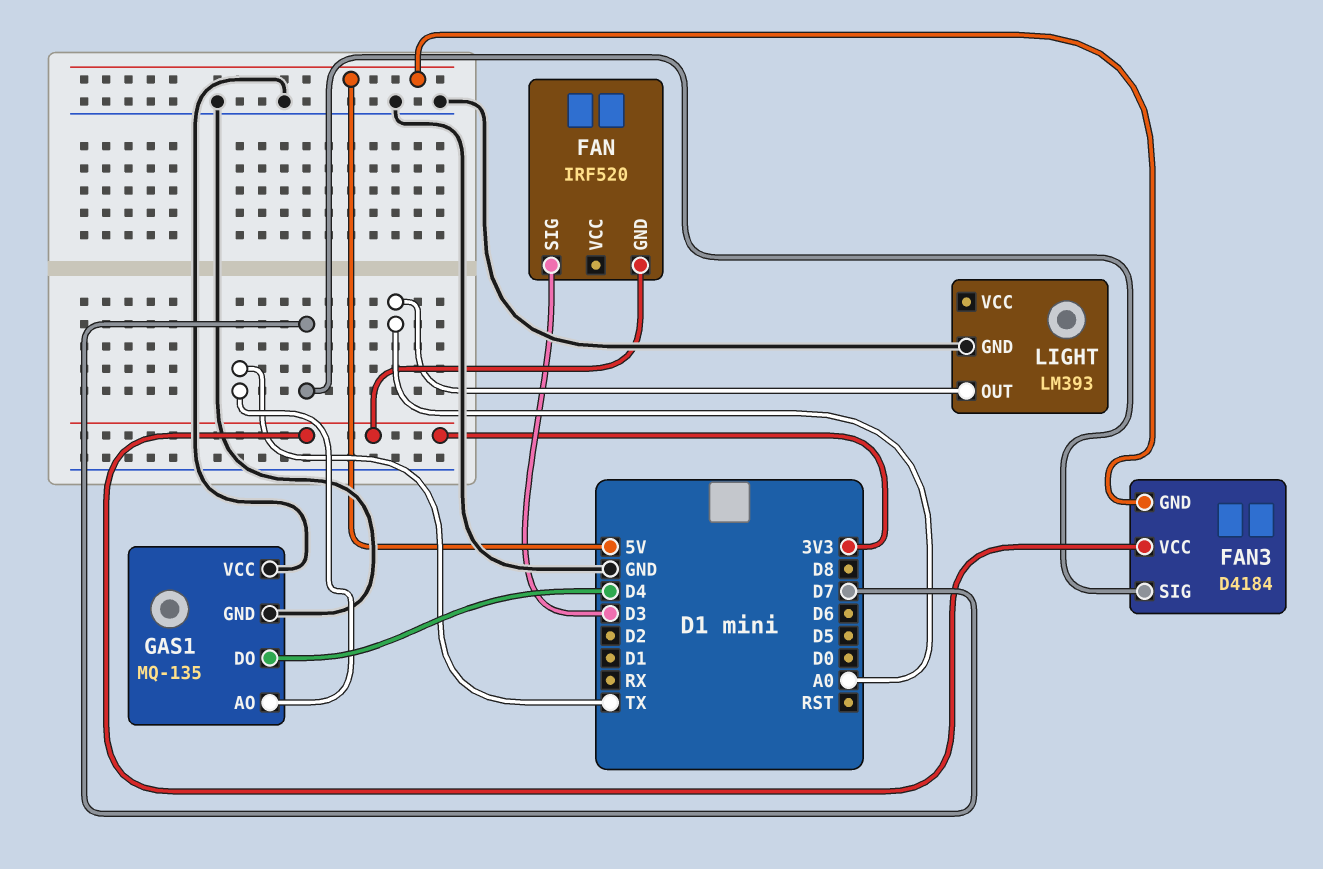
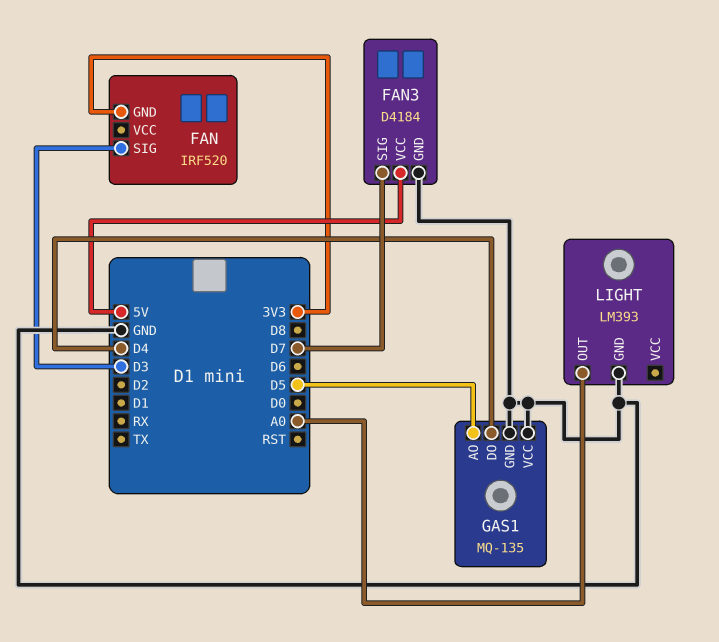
FAN3 pin GND: 5V -> GND
FAN3 pin VCC: 3V3 -> 5V
GAS1 pin AO: TX -> D5

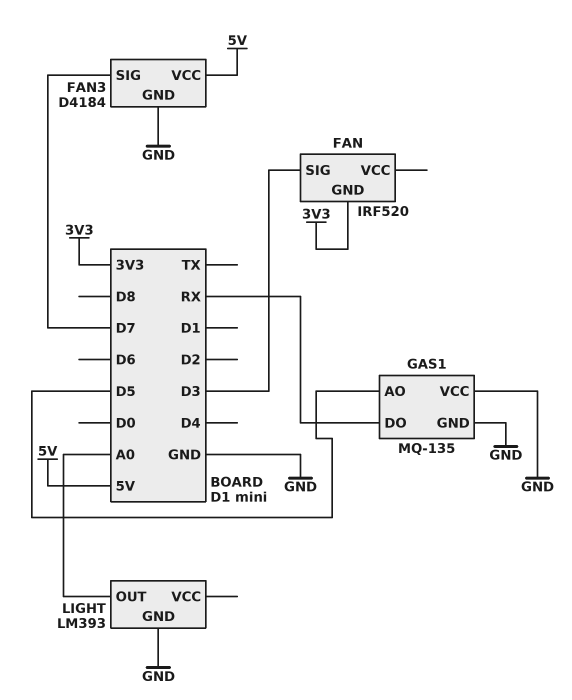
GAS1 pin DO: D4 -> RX

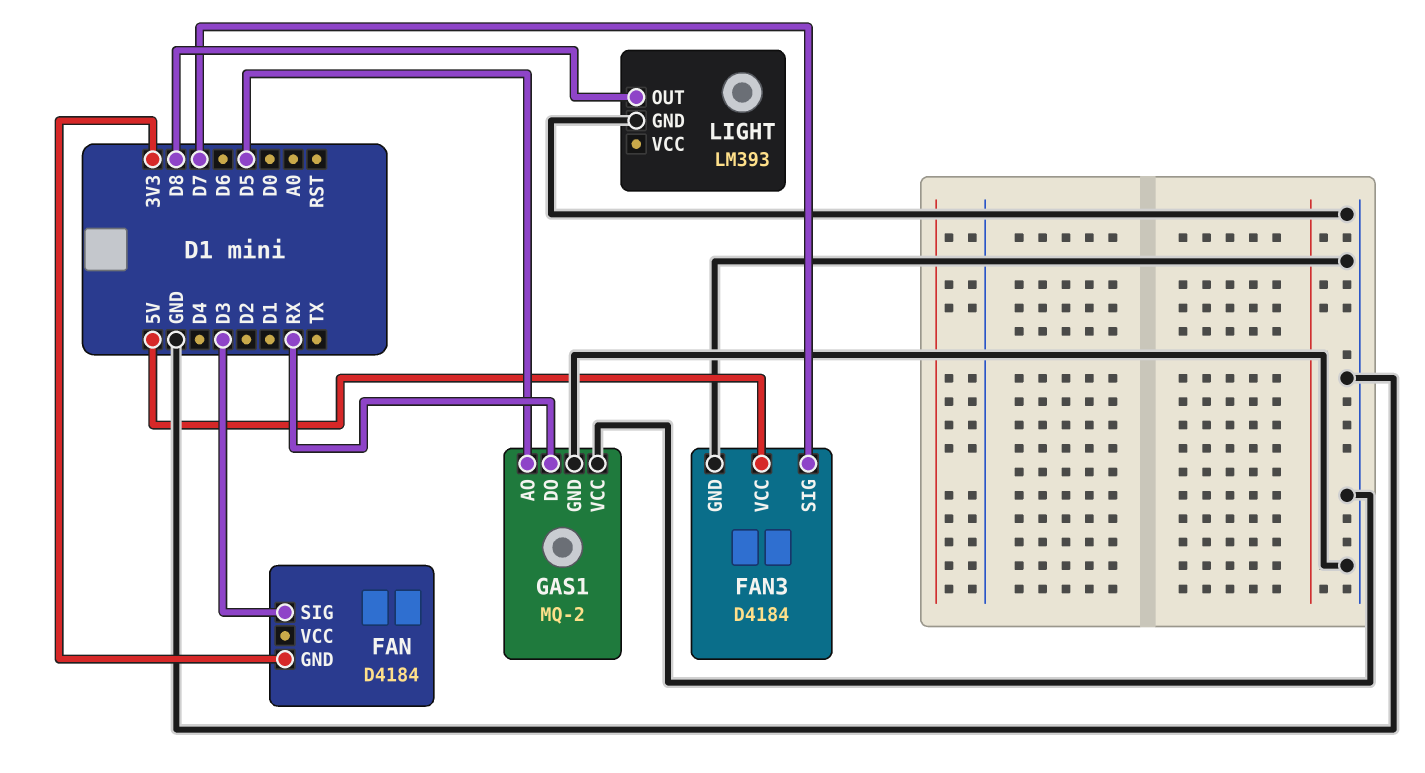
FAN: IRF520 -> D4184
GAS1: MQ-135 -> MQ-2
LIGHT pin OUT: A0 -> D8

